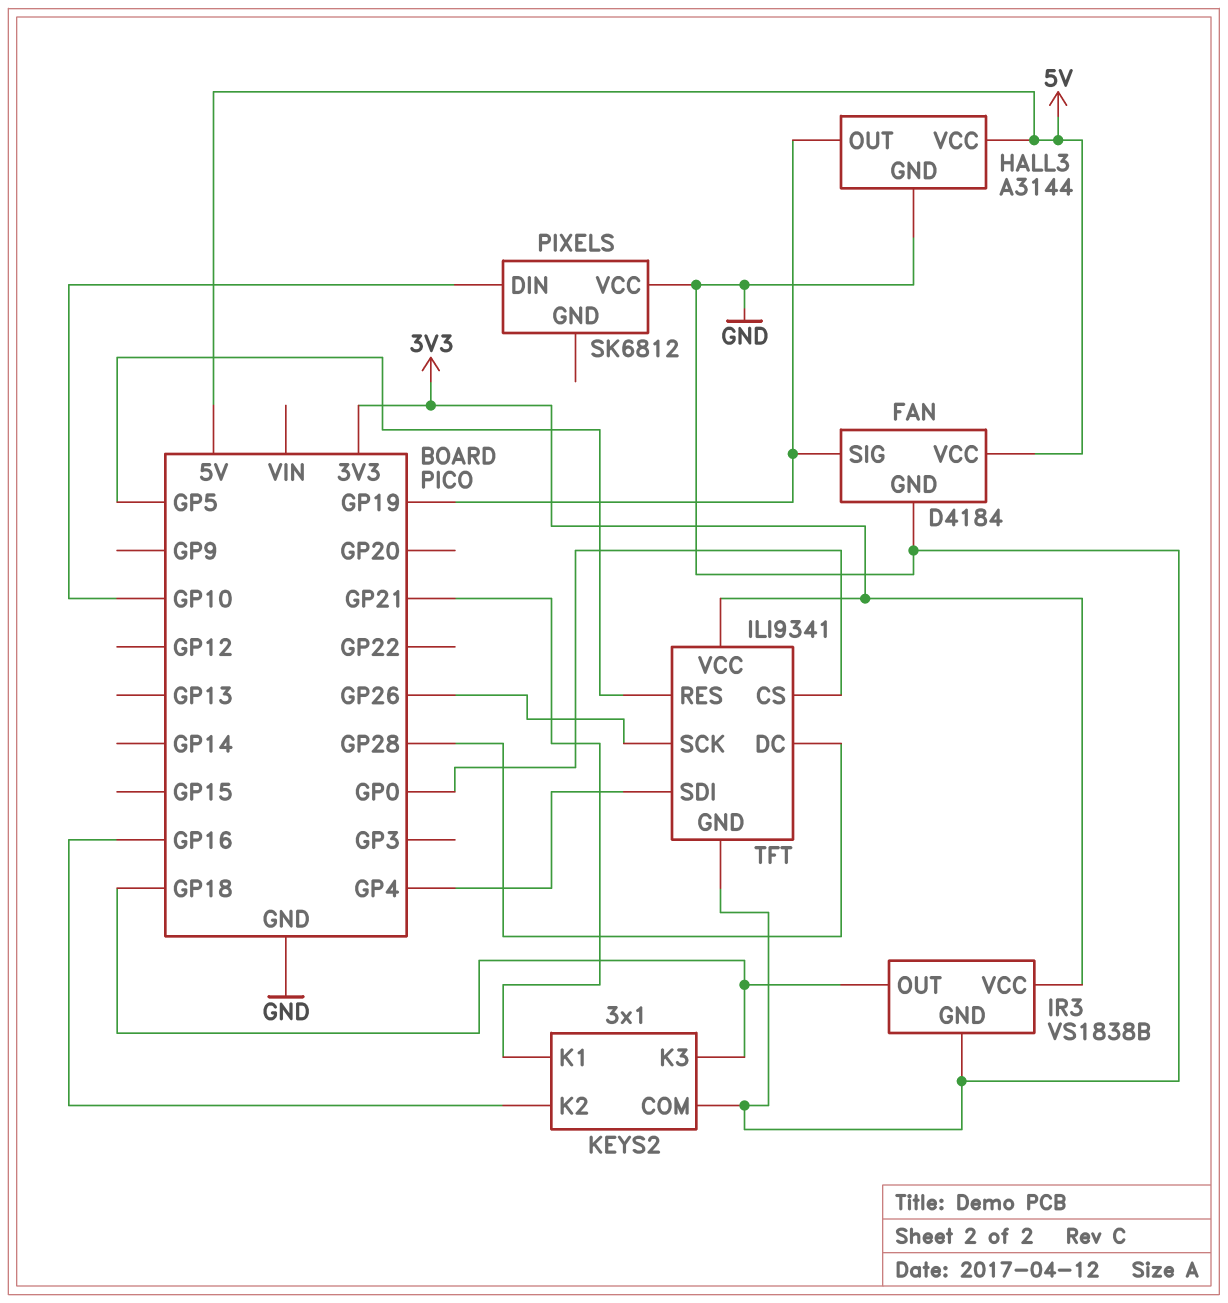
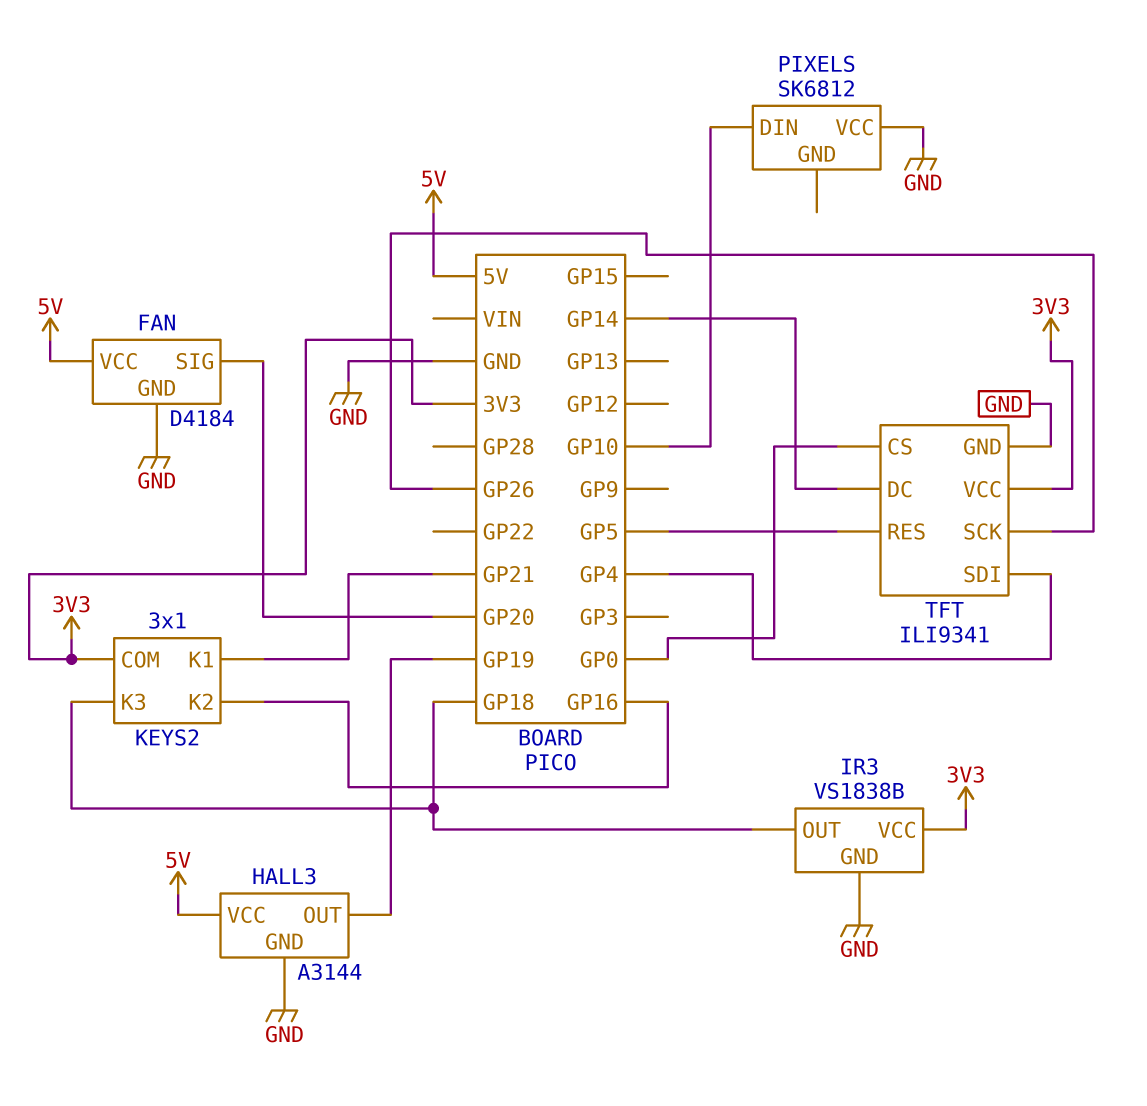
FAN pin SIG: GP19 -> GP20
KEYS2 pin COM: GND -> 3V3
TFT pin DC: GP28 -> GP14

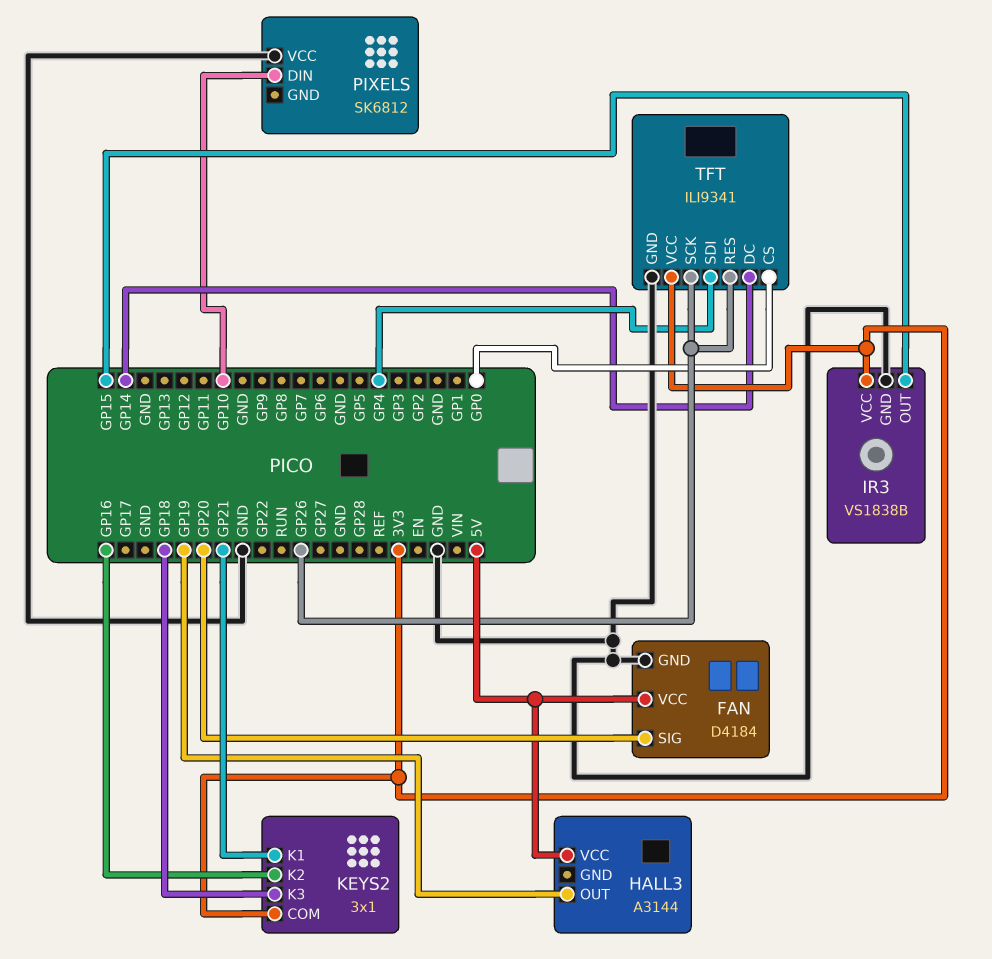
HALL3 pin GND: GND -> none
IR3 pin OUT: GP18 -> GP15
TFT pin RES: GP5 -> GP26

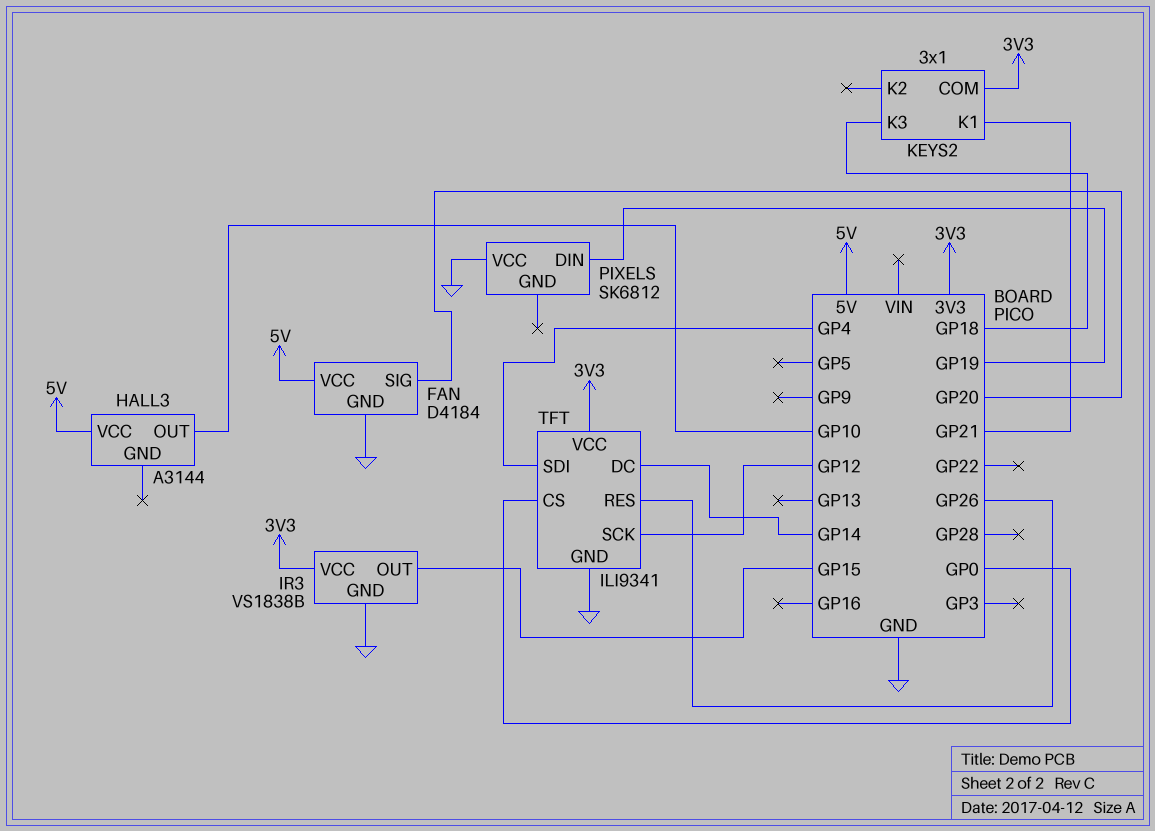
HALL3 pin OUT: GP19 -> GP10
KEYS2 pin K2: GP16 -> none
PIXELS pin DIN: GP10 -> GP19
TFT pin SCK: GP26 -> GP12

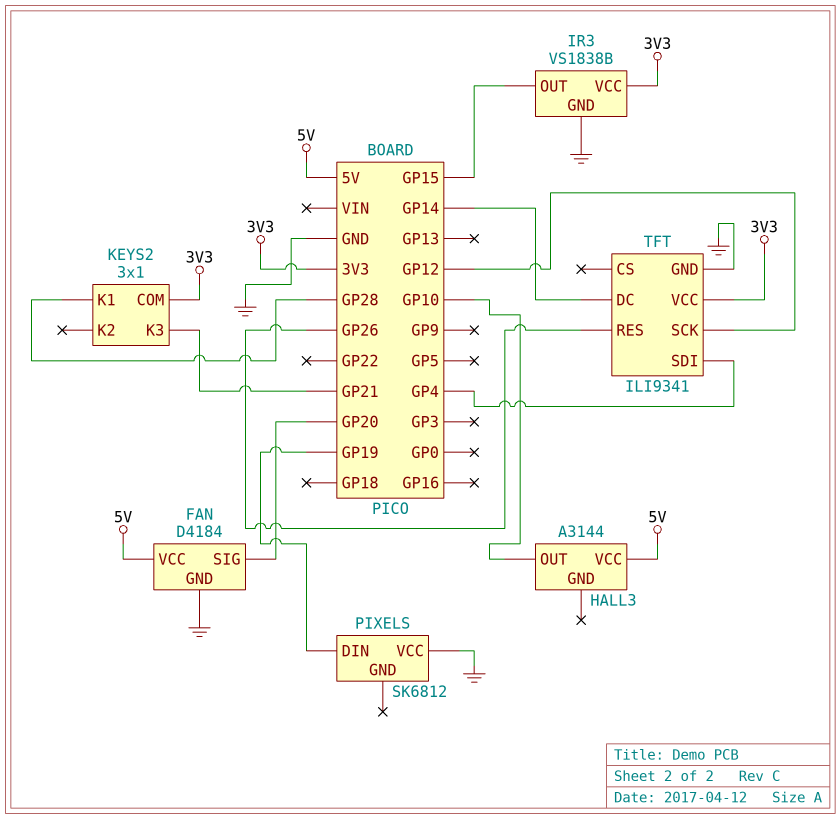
KEYS2 pin K1: GP21 -> GP28
KEYS2 pin K3: GP18 -> GP21
TFT pin CS: GP0 -> none

